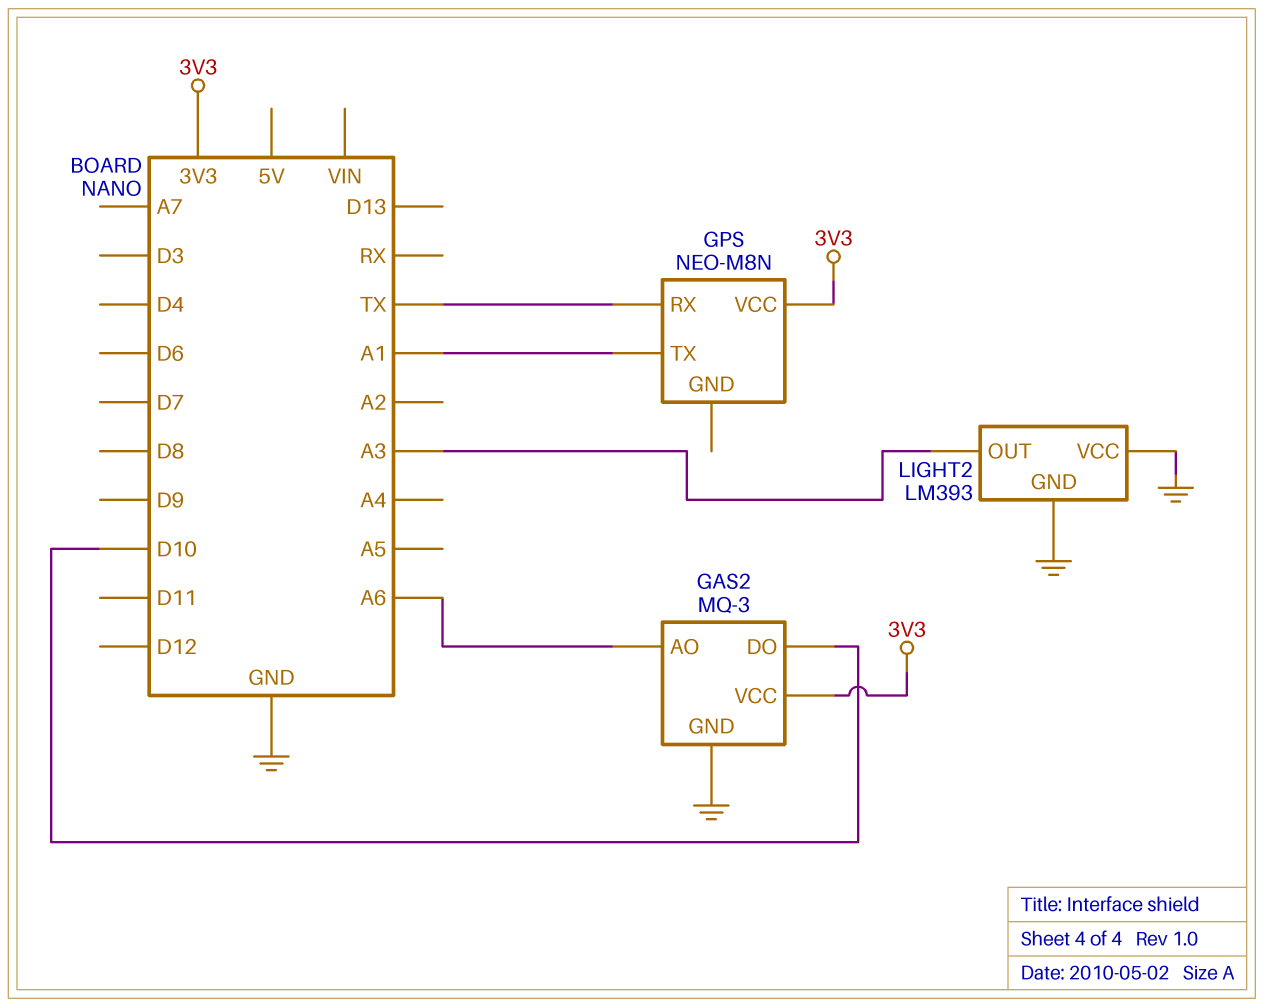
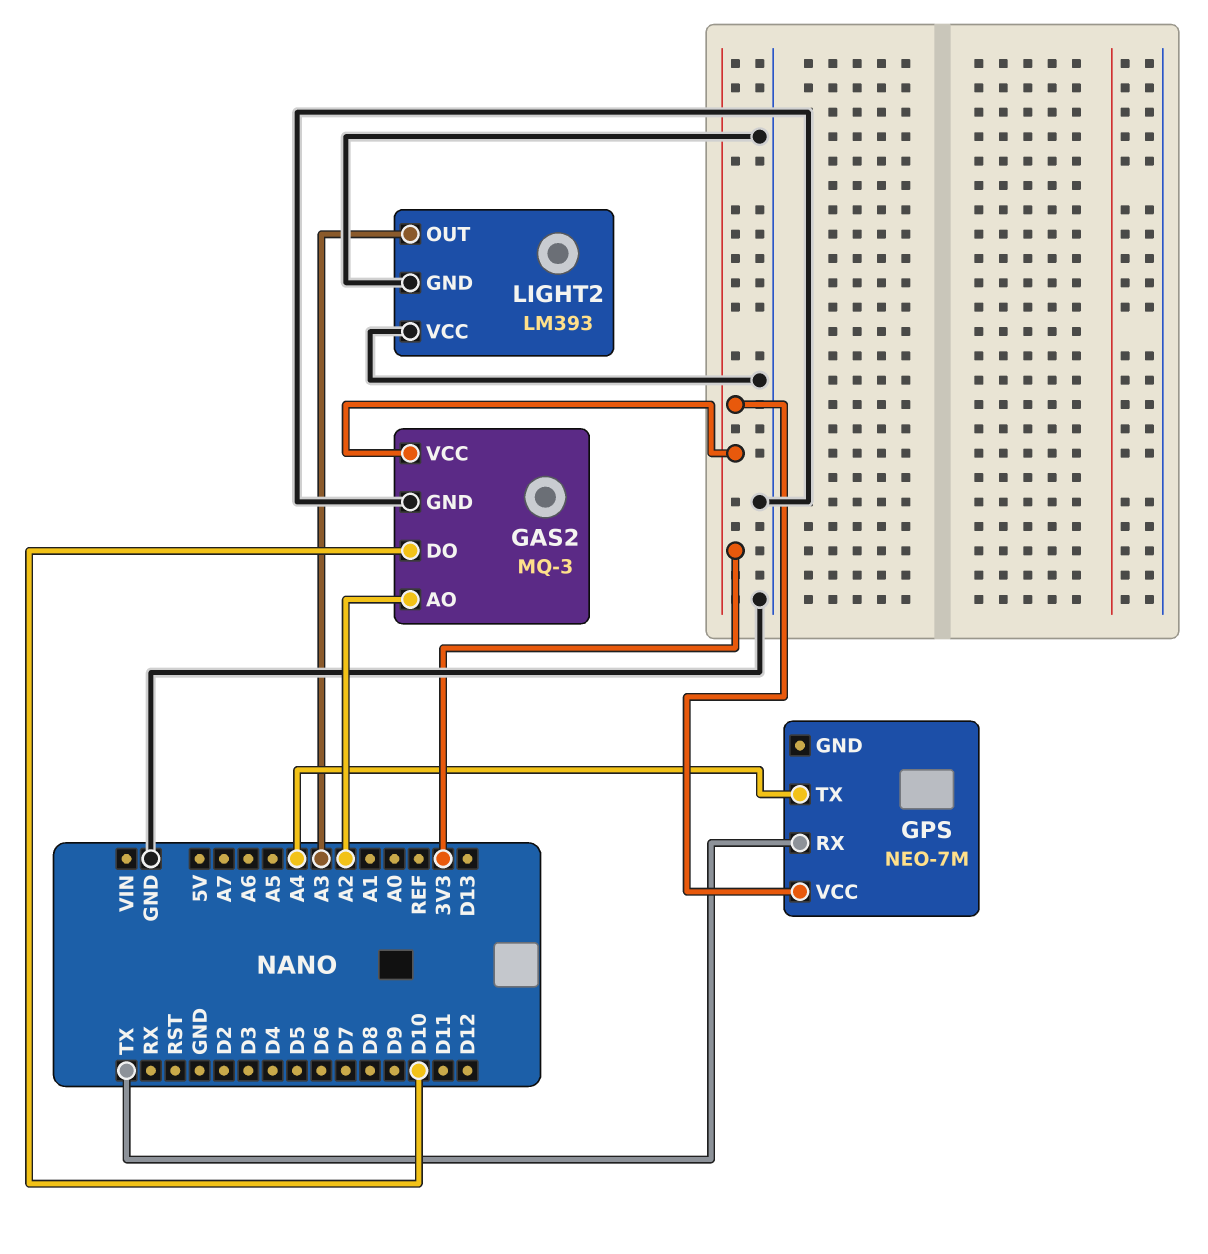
GAS2 pin AO: A6 -> A2
GPS: NEO-M8N -> NEO-7M
GPS pin TX: A1 -> A4

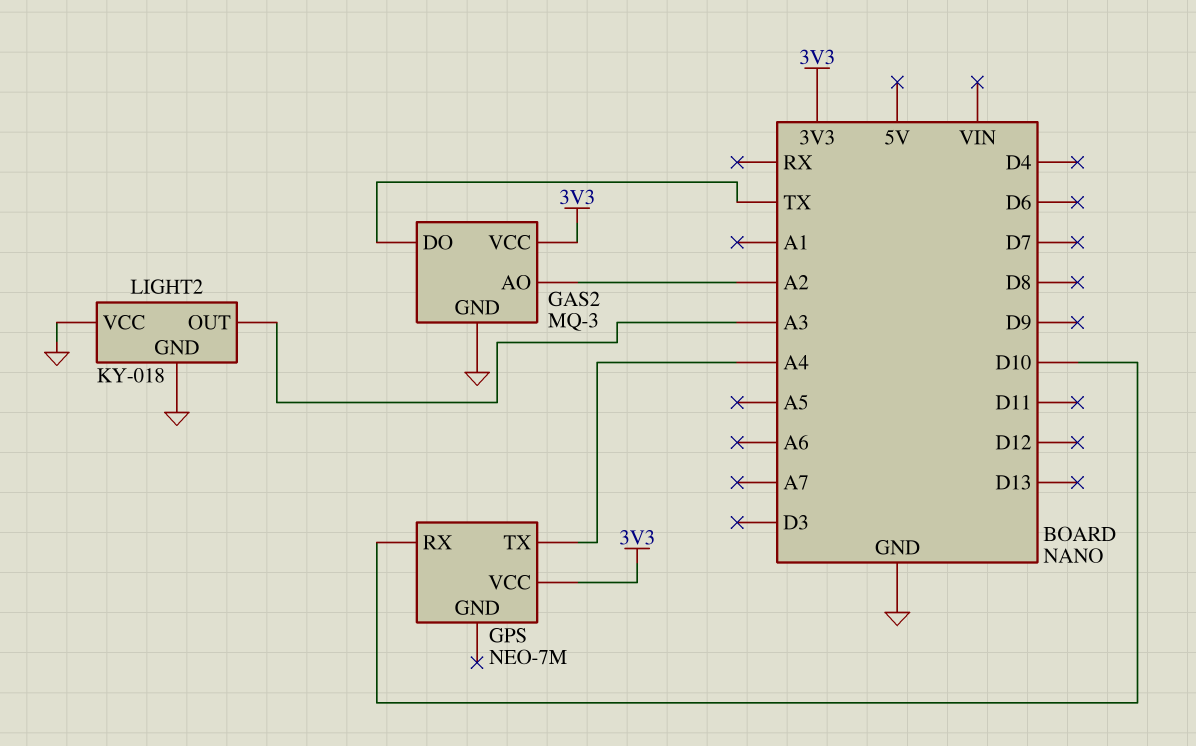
GAS2 pin DO: D10 -> TX
GPS pin RX: TX -> D10
LIGHT2: LM393 -> KY-018

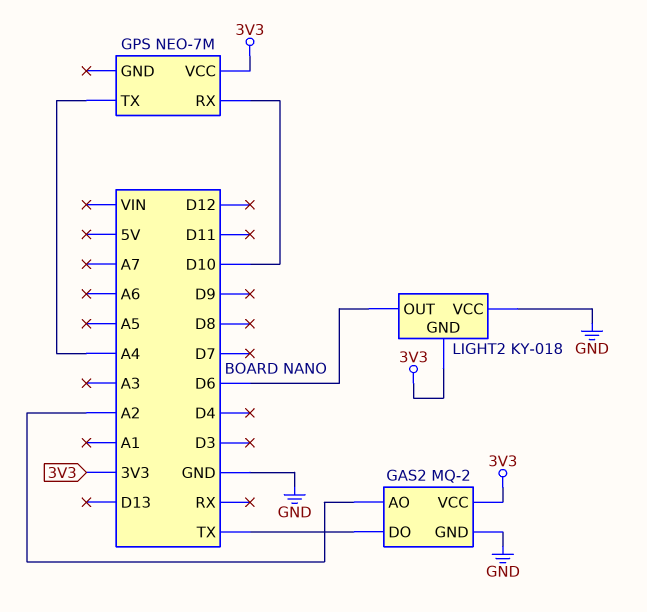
GAS2: MQ-3 -> MQ-2
LIGHT2 pin GND: GND -> 3V3
LIGHT2 pin OUT: A3 -> D6

